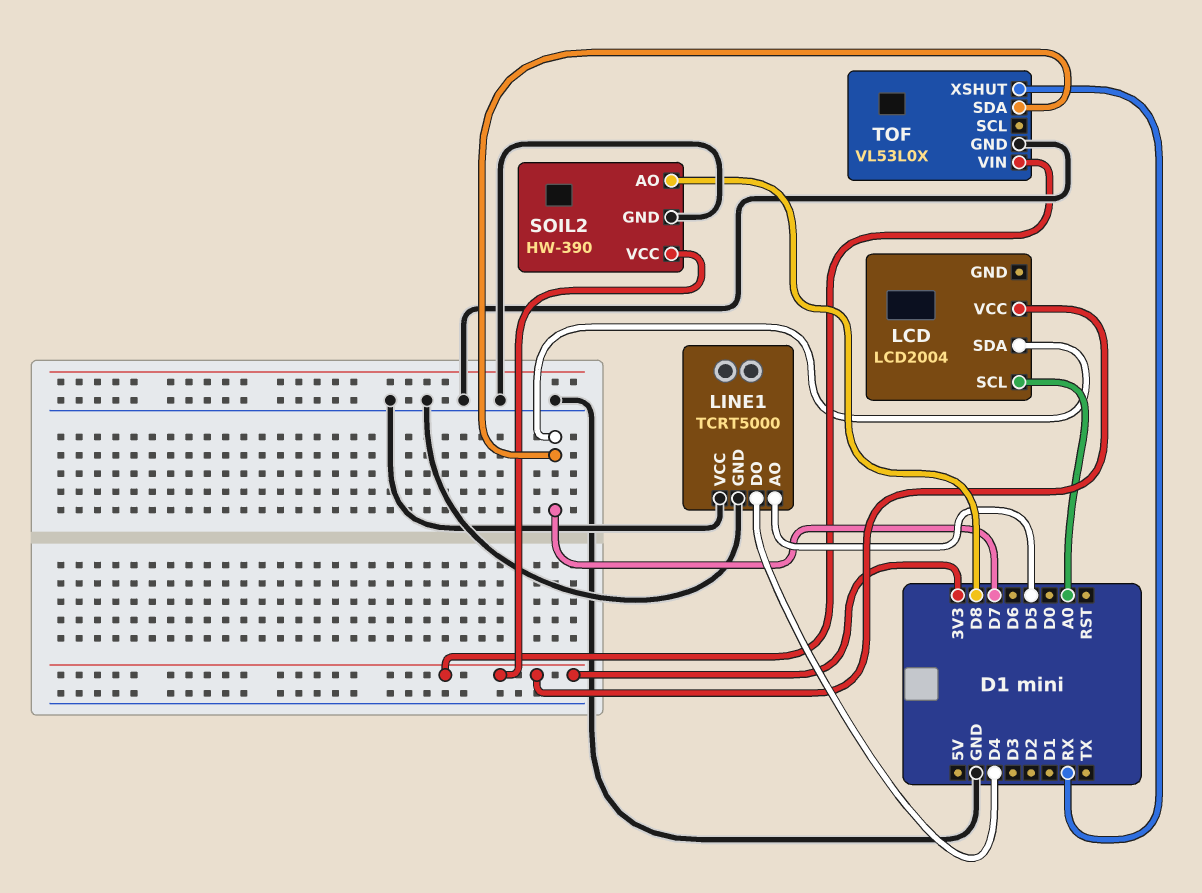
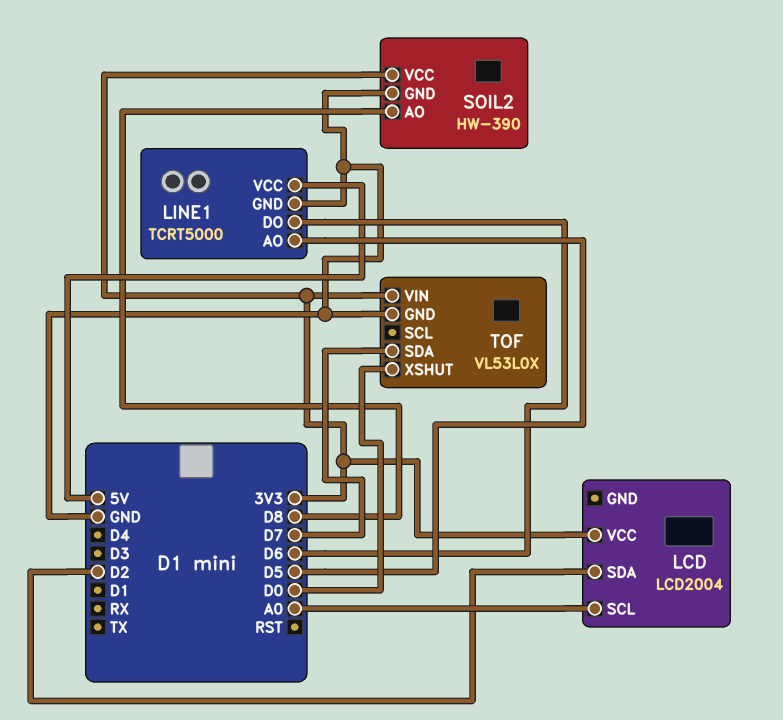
LCD pin SDA: D7 -> D2
LINE1 pin DO: D4 -> D6
LINE1 pin VCC: GND -> 5V
TOF pin XSHUT: RX -> D0

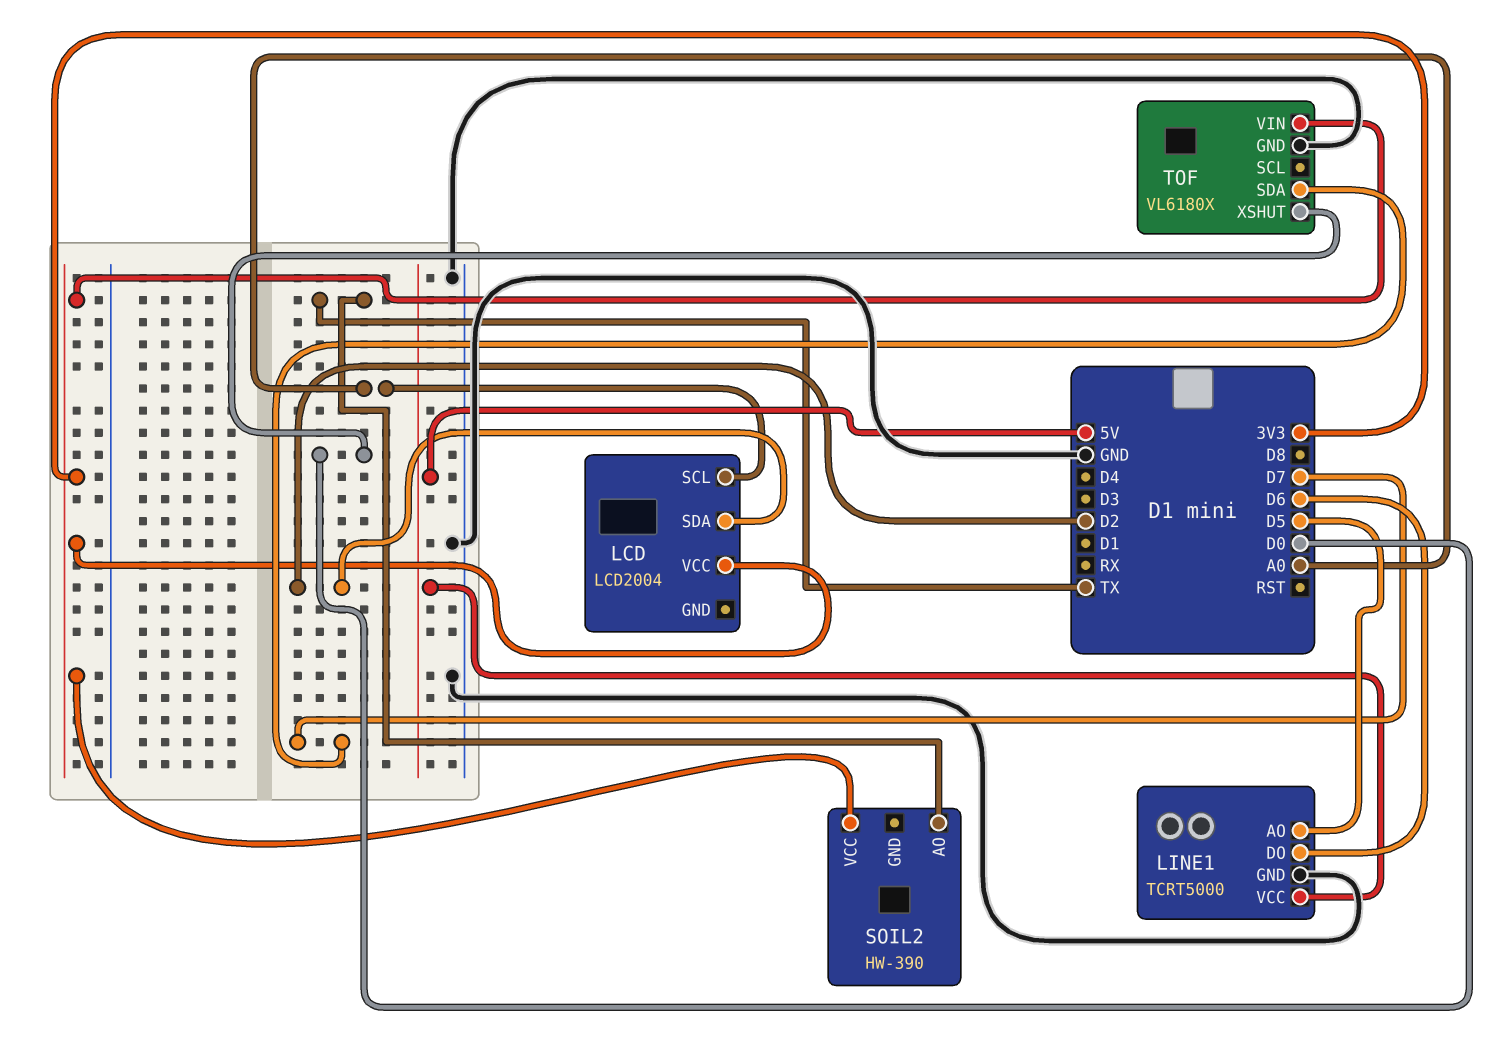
SOIL2 pin AO: D8 -> TX
SOIL2 pin GND: GND -> none
TOF: VL53L0X -> VL6180X

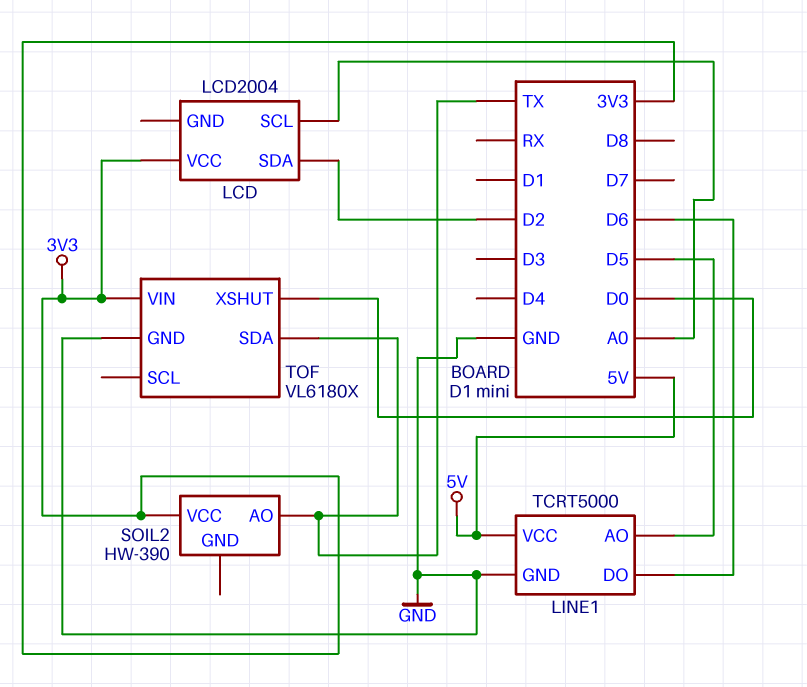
TOF pin SDA: D7 -> TX

